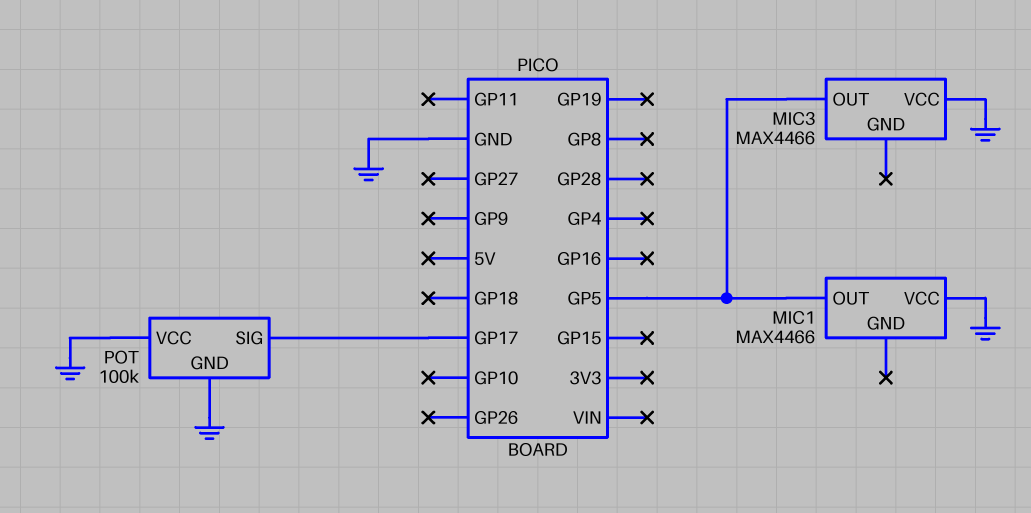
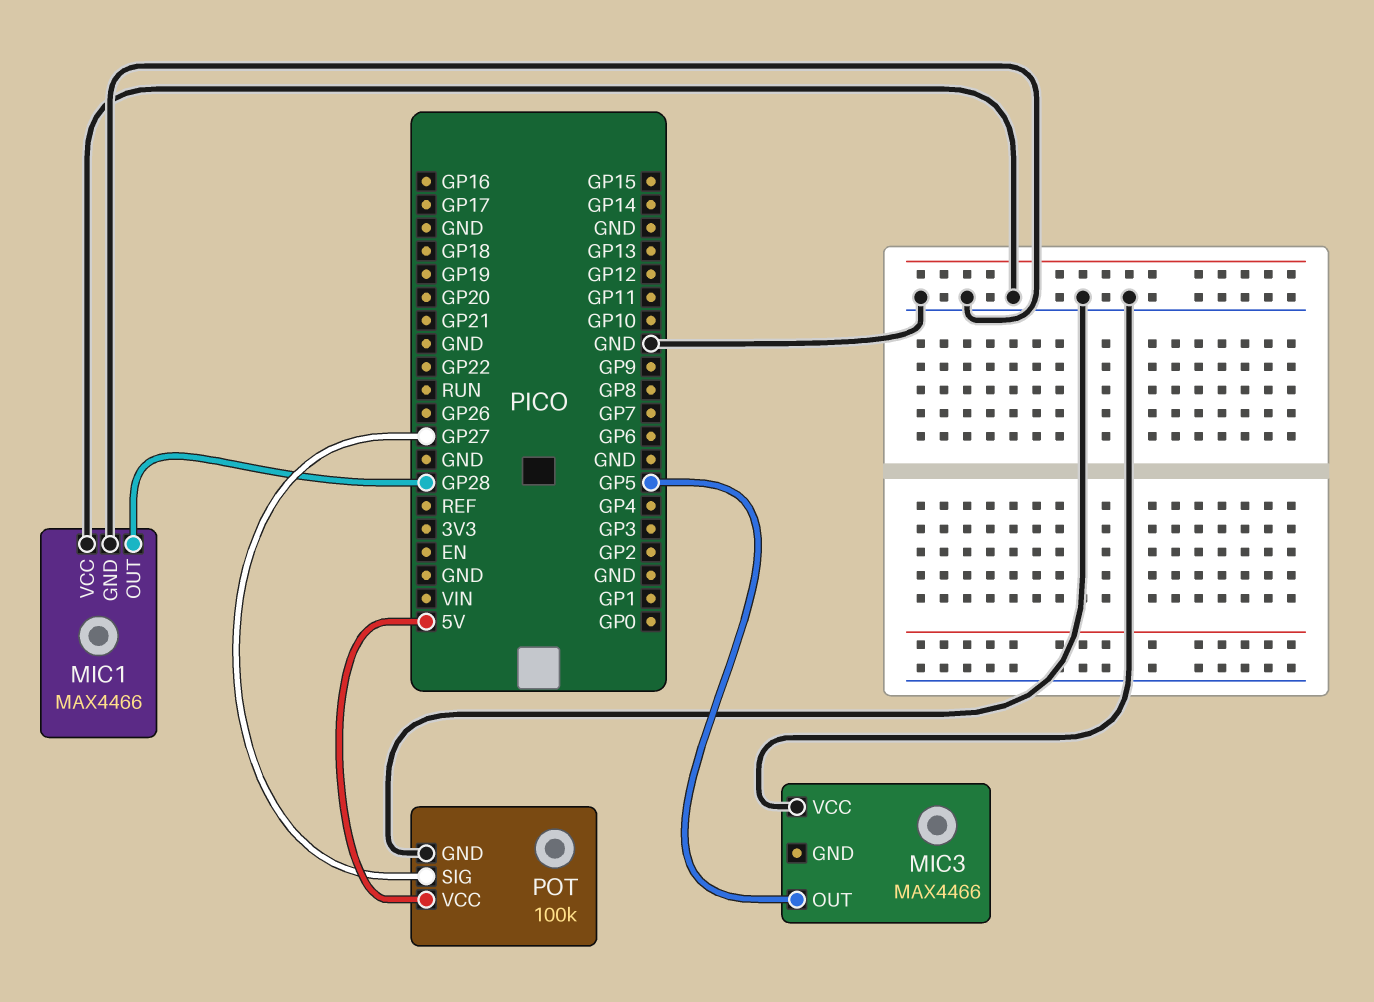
MIC1 pin GND: none -> GND
MIC1 pin OUT: GP5 -> GP28
POT pin SIG: GP17 -> GP27
POT pin VCC: GND -> 5V

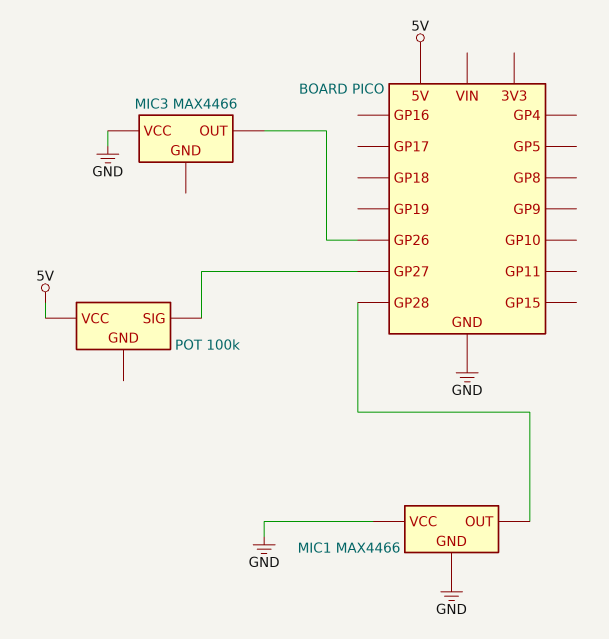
MIC3 pin OUT: GP5 -> GP26
POT pin GND: GND -> none

